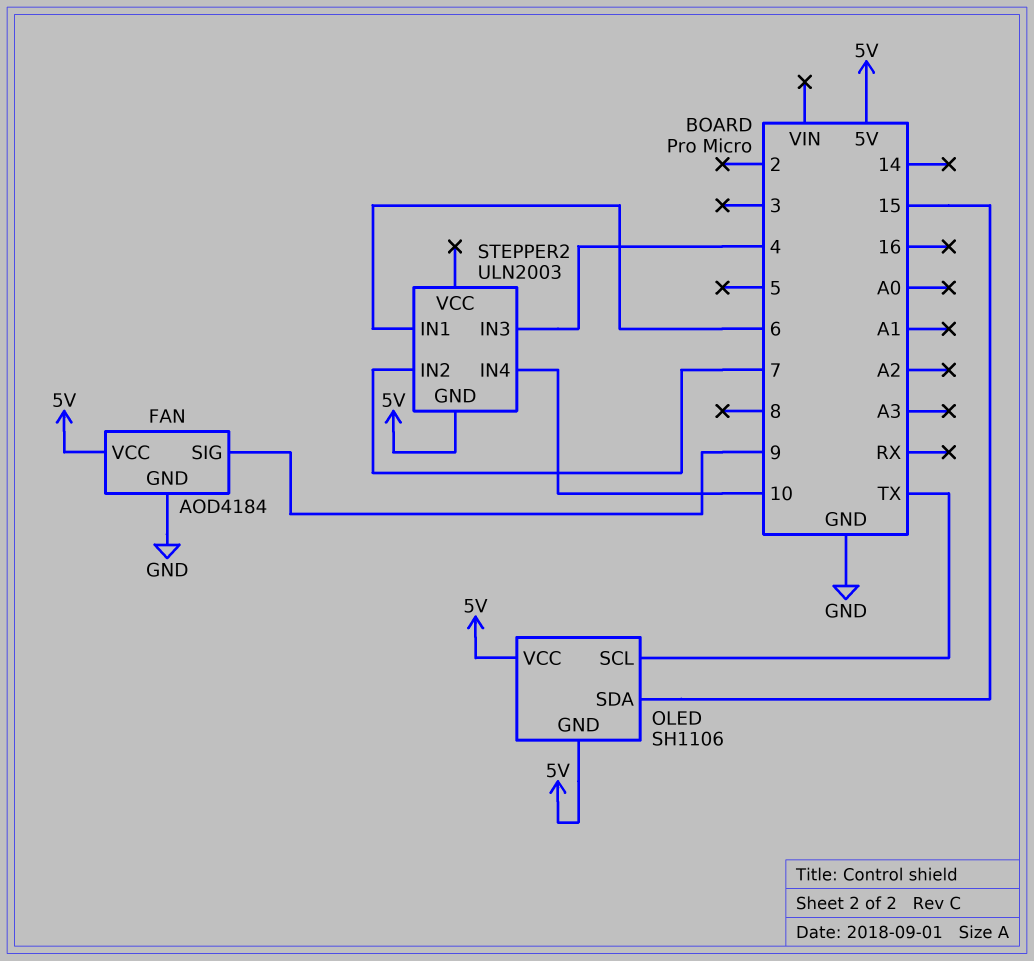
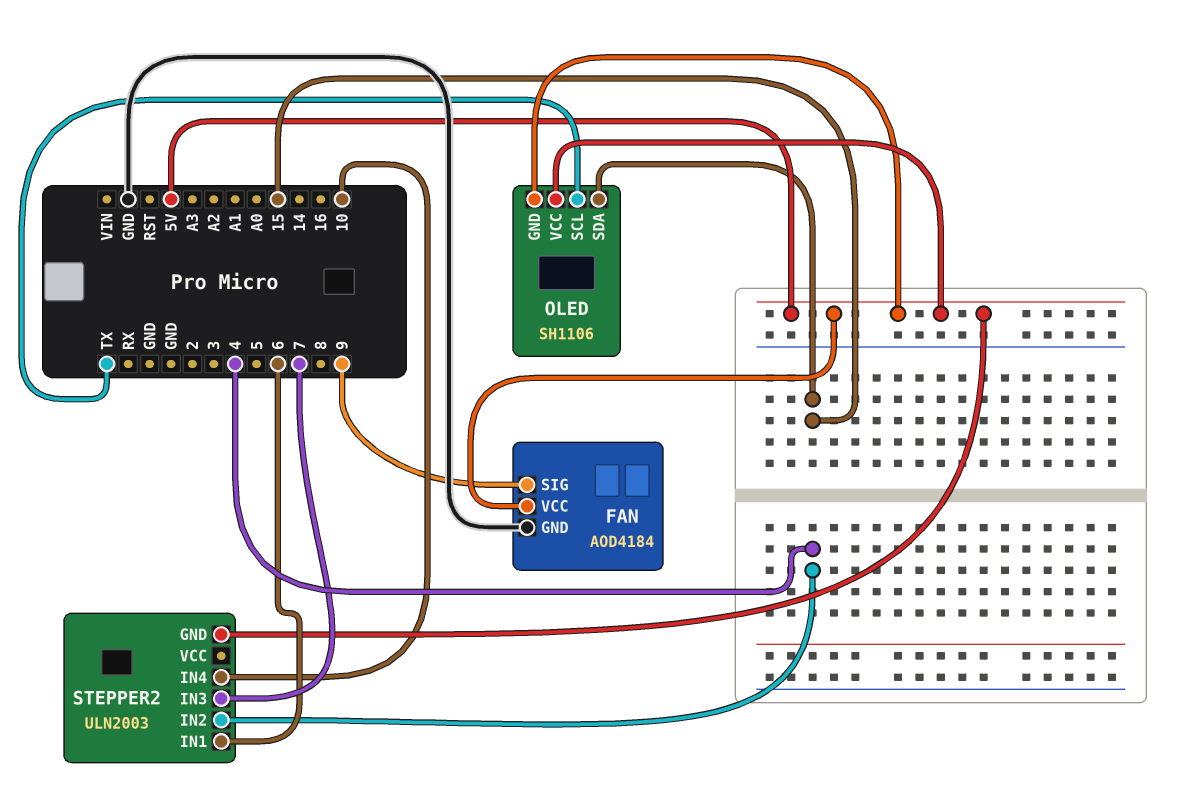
STEPPER2 pin IN2: 7 -> 4
STEPPER2 pin IN3: 4 -> 7

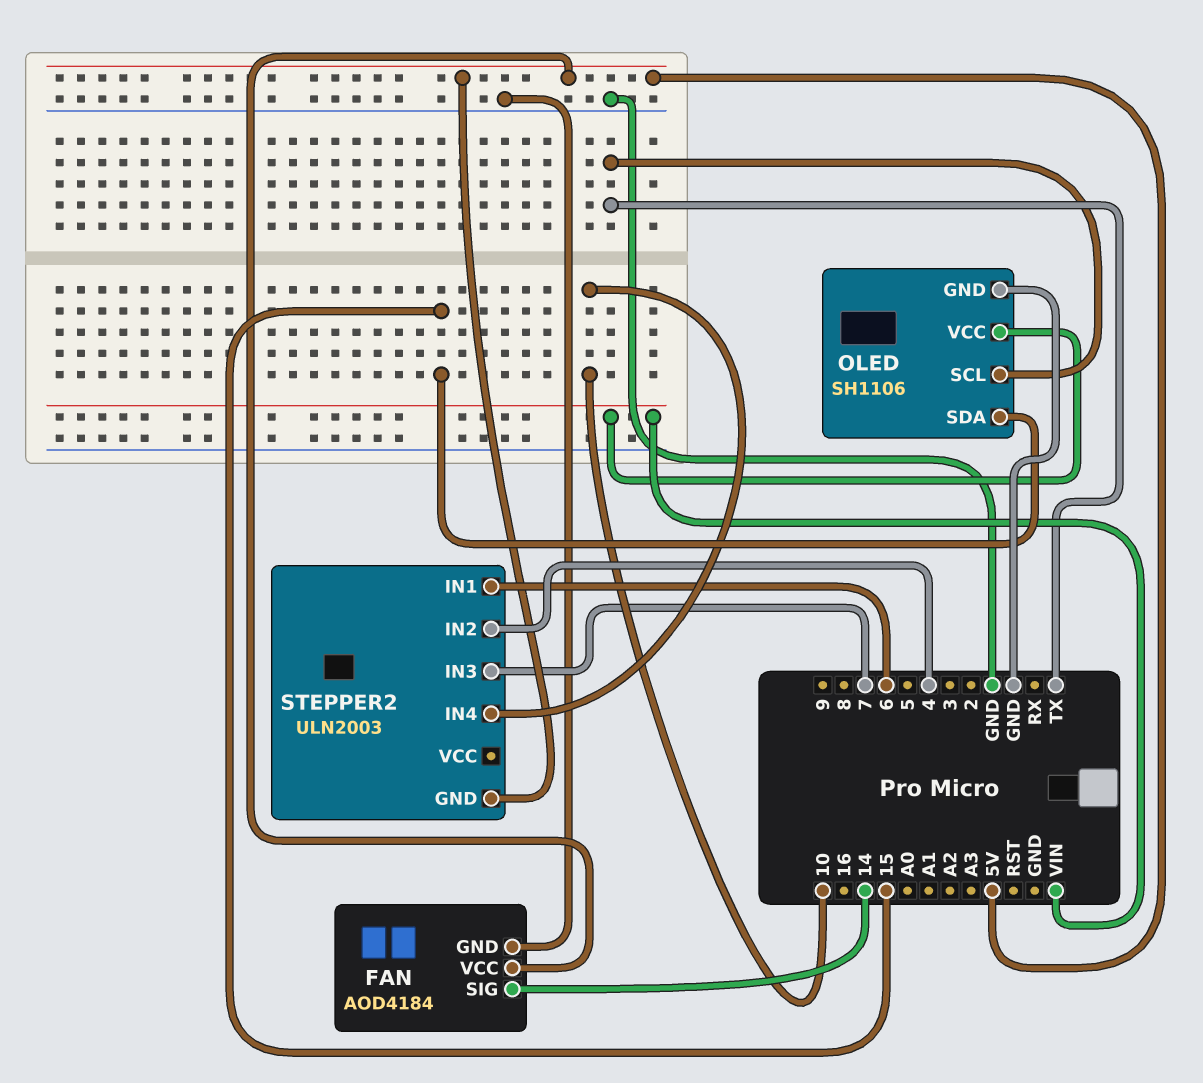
FAN pin SIG: 9 -> 14
OLED pin GND: 5V -> GND
OLED pin VCC: 5V -> VIN

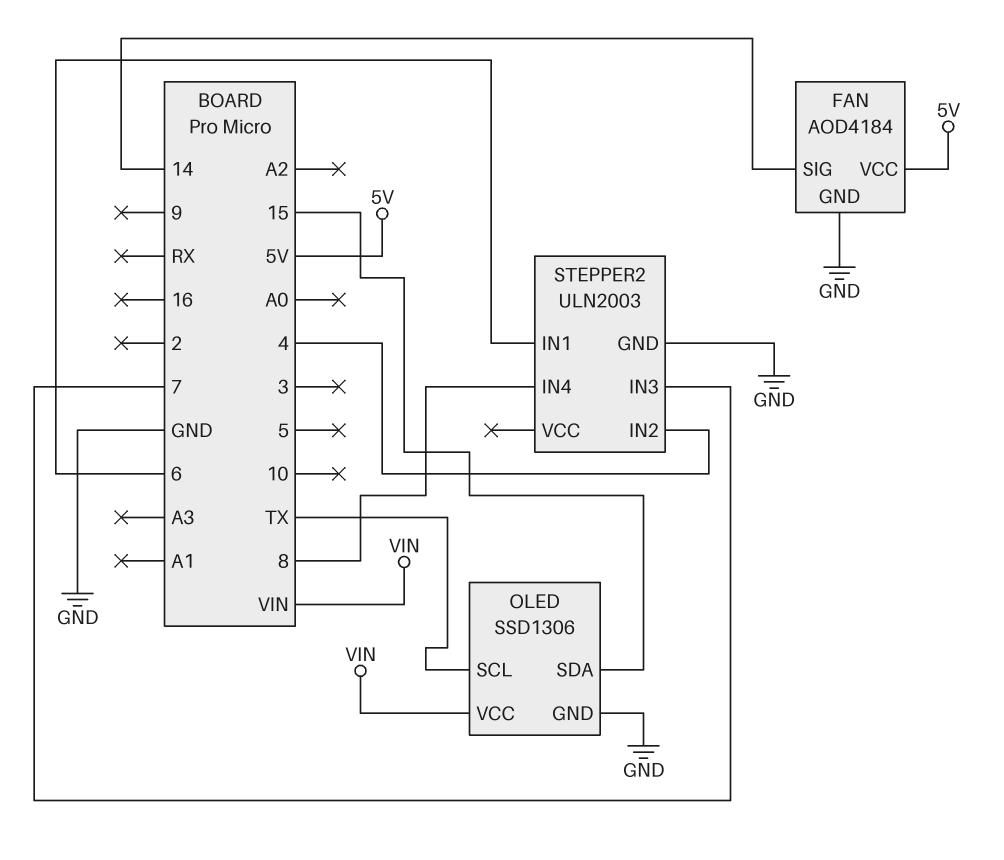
OLED: SH1106 -> SSD1306
STEPPER2 pin GND: 5V -> GND
STEPPER2 pin IN4: 10 -> 8

